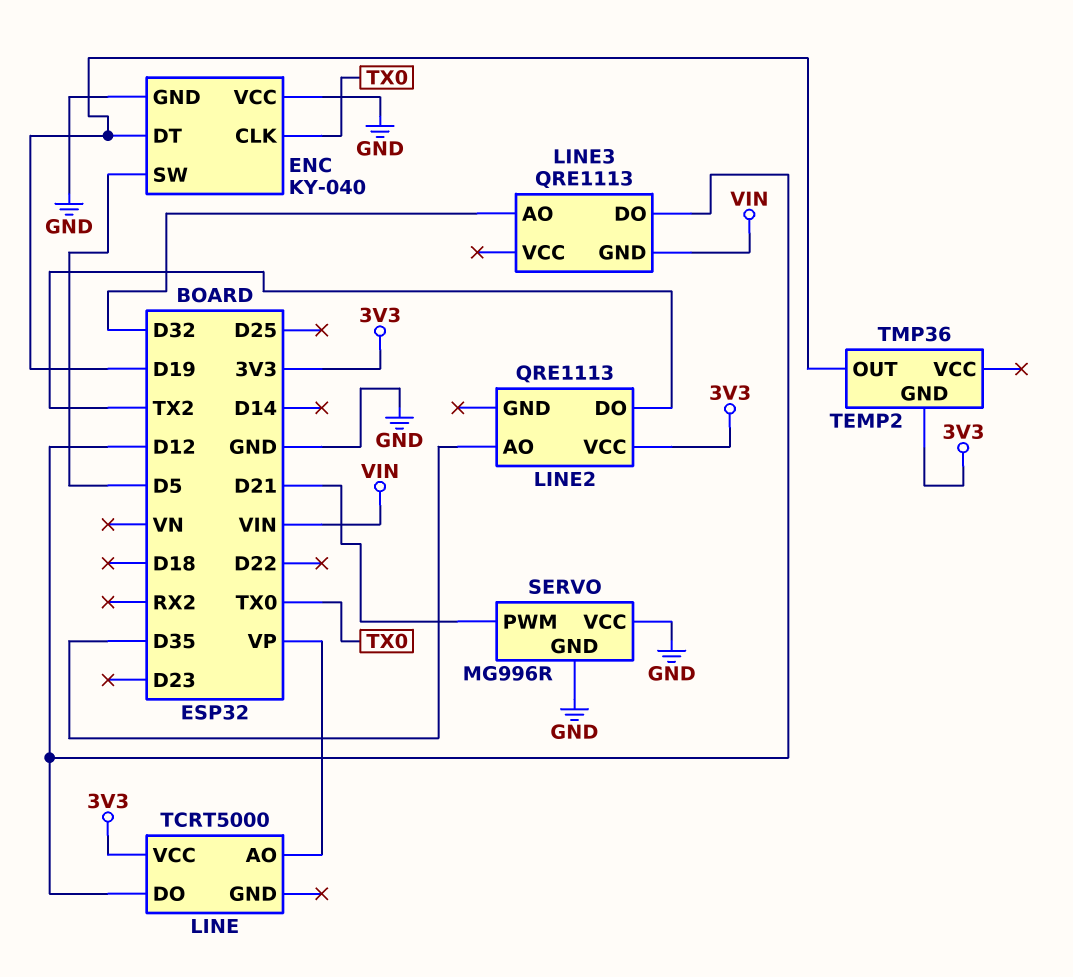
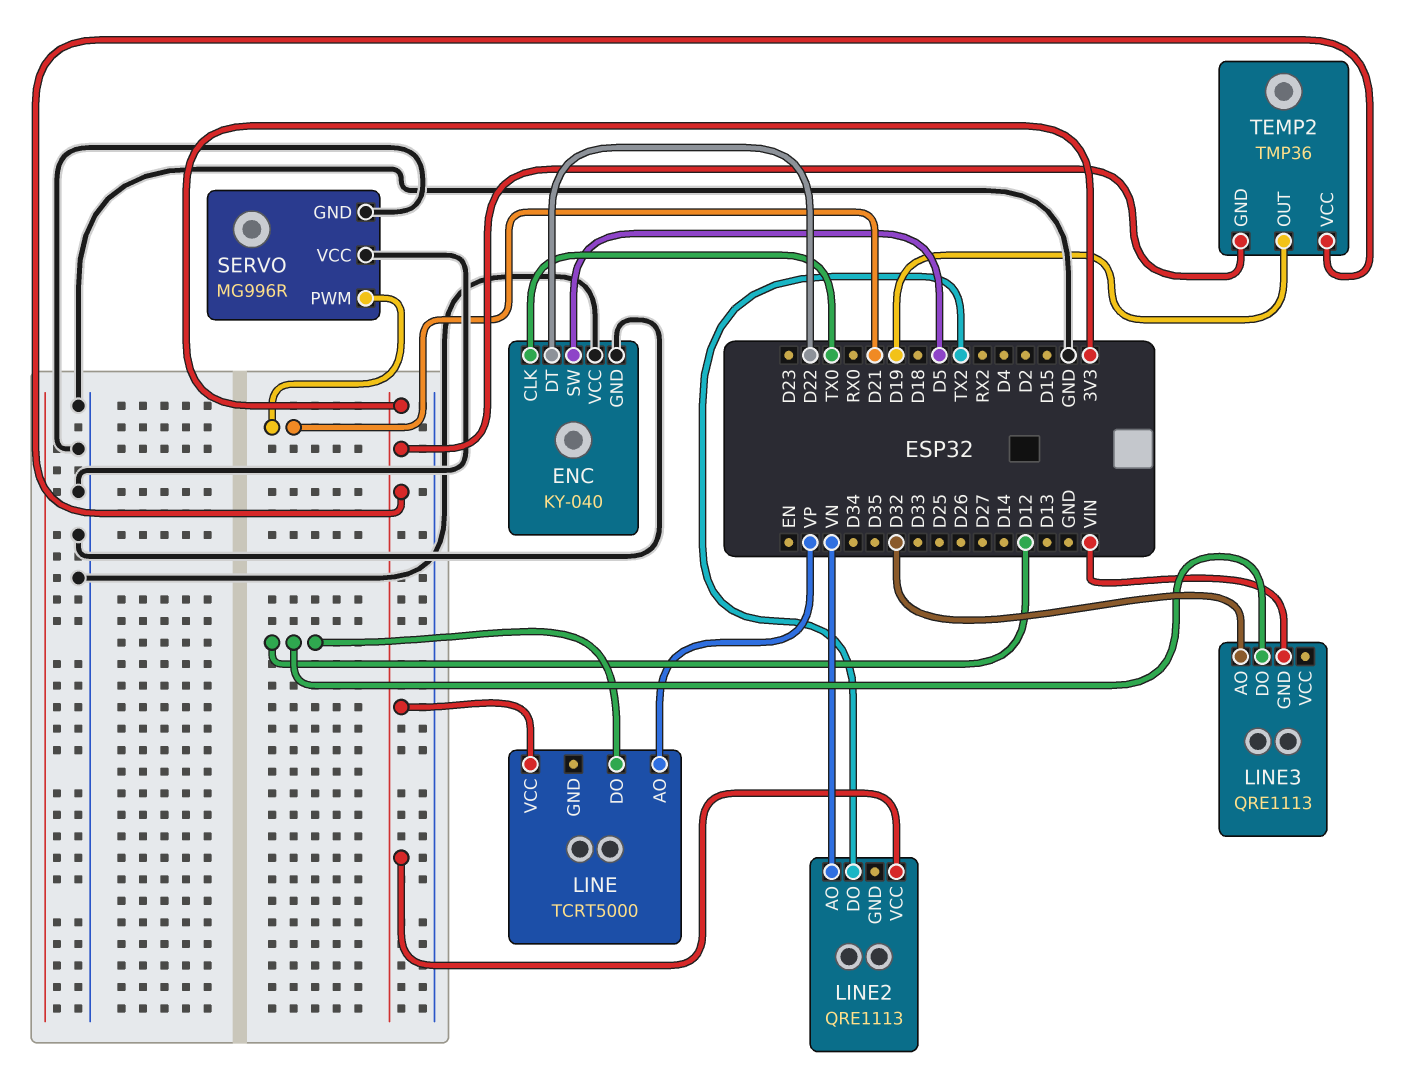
ENC pin DT: D19 -> D22
LINE2 pin AO: D35 -> VN
TEMP2 pin VCC: none -> 3V3

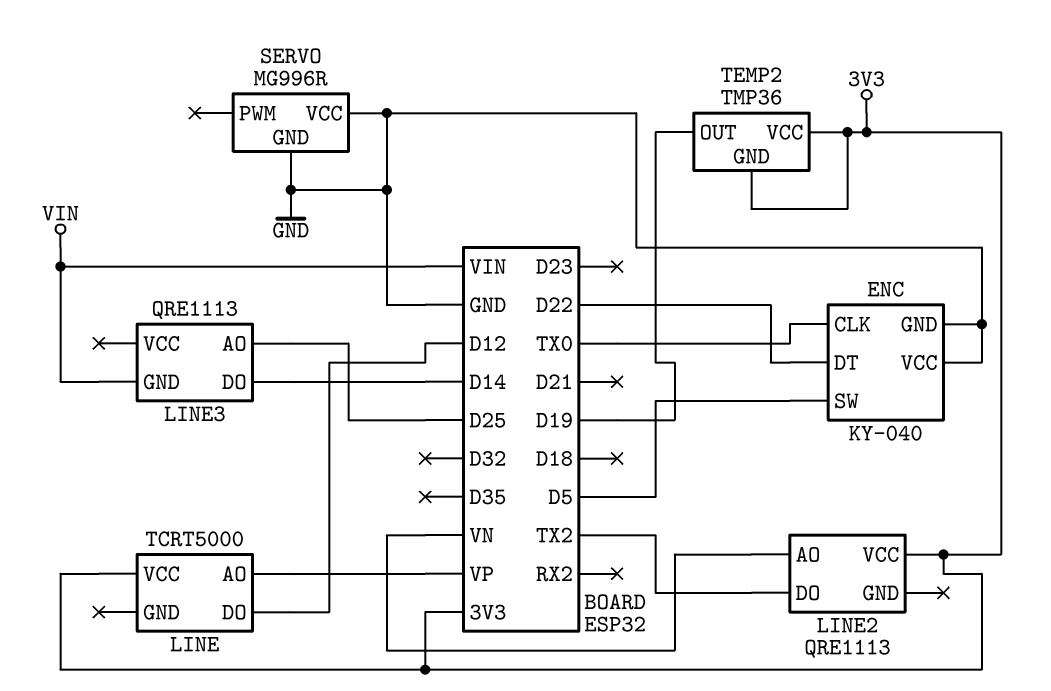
LINE3 pin AO: D32 -> D25
LINE3 pin DO: D12 -> D14
SERVO pin PWM: D21 -> none

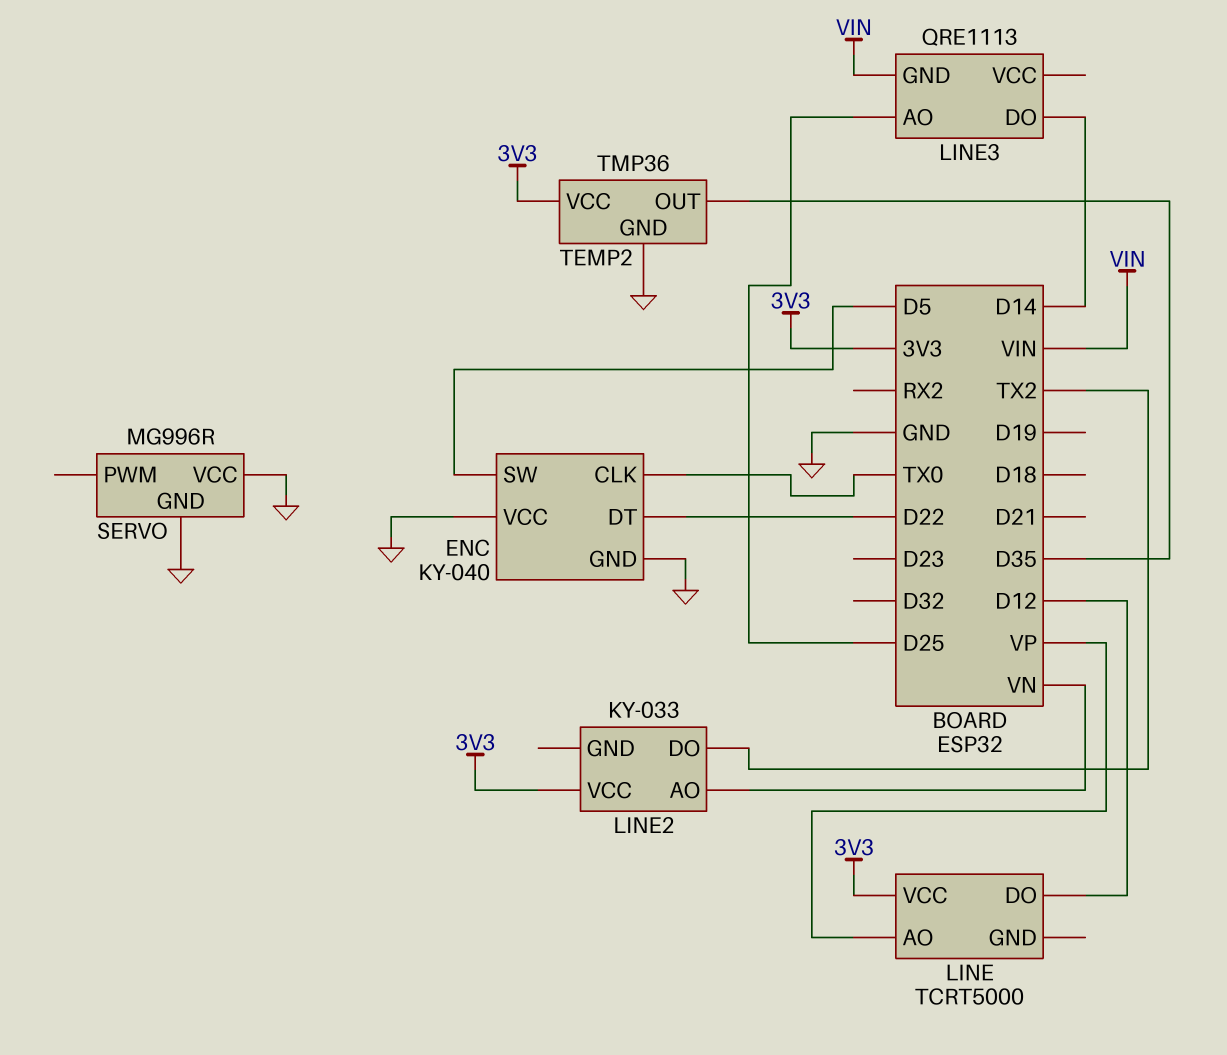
LINE2: QRE1113 -> KY-033
TEMP2 pin GND: 3V3 -> GND
TEMP2 pin OUT: D19 -> D35

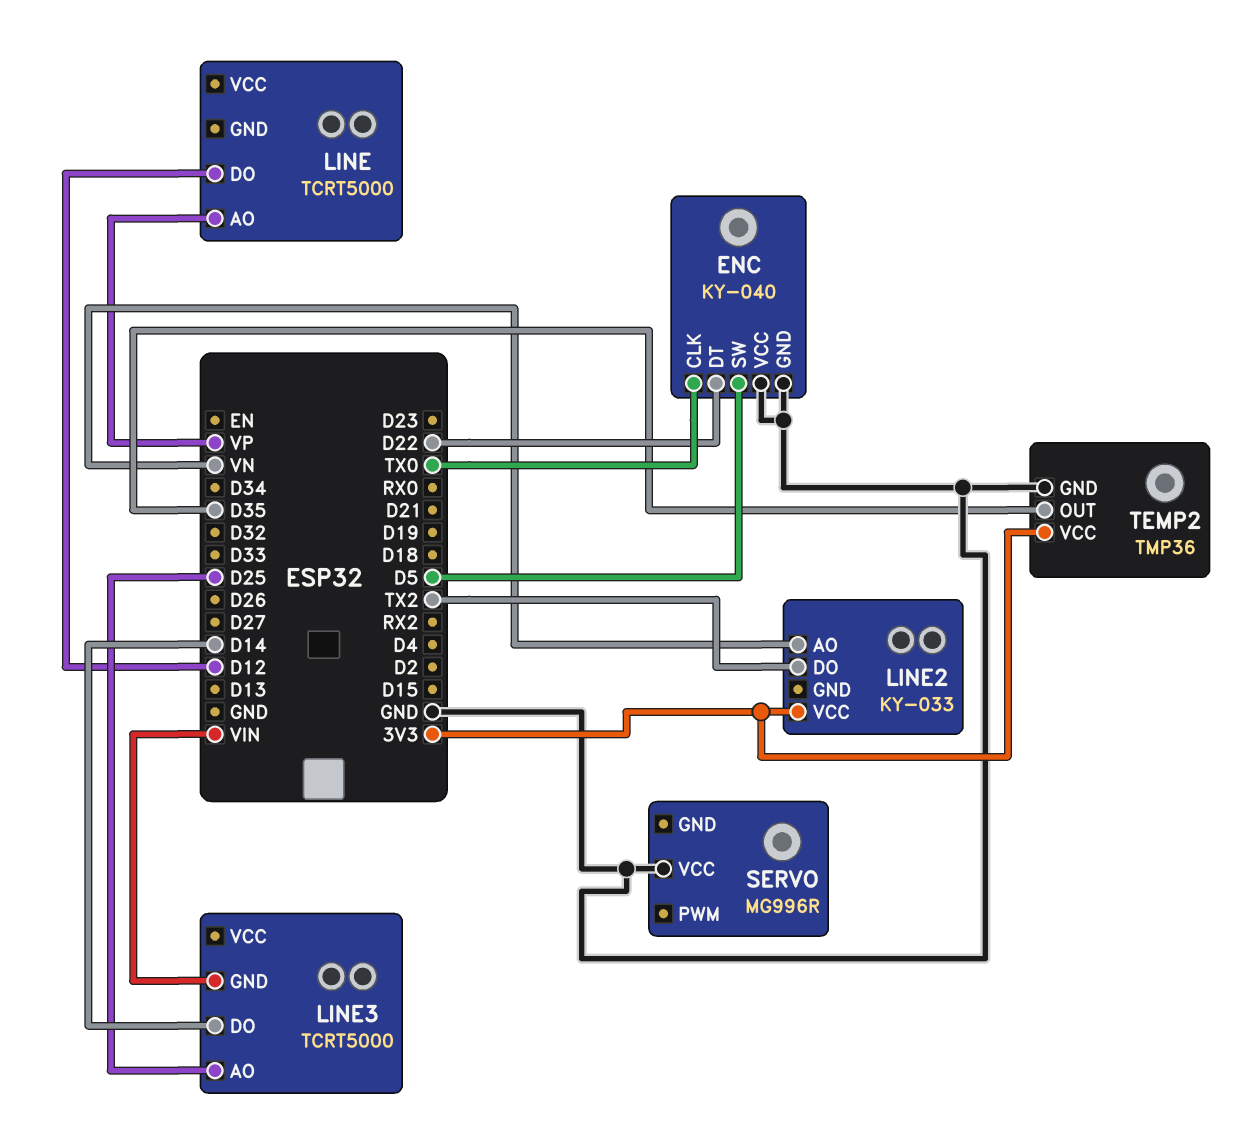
LINE pin VCC: 3V3 -> none
LINE3: QRE1113 -> TCRT5000
SERVO pin GND: GND -> none

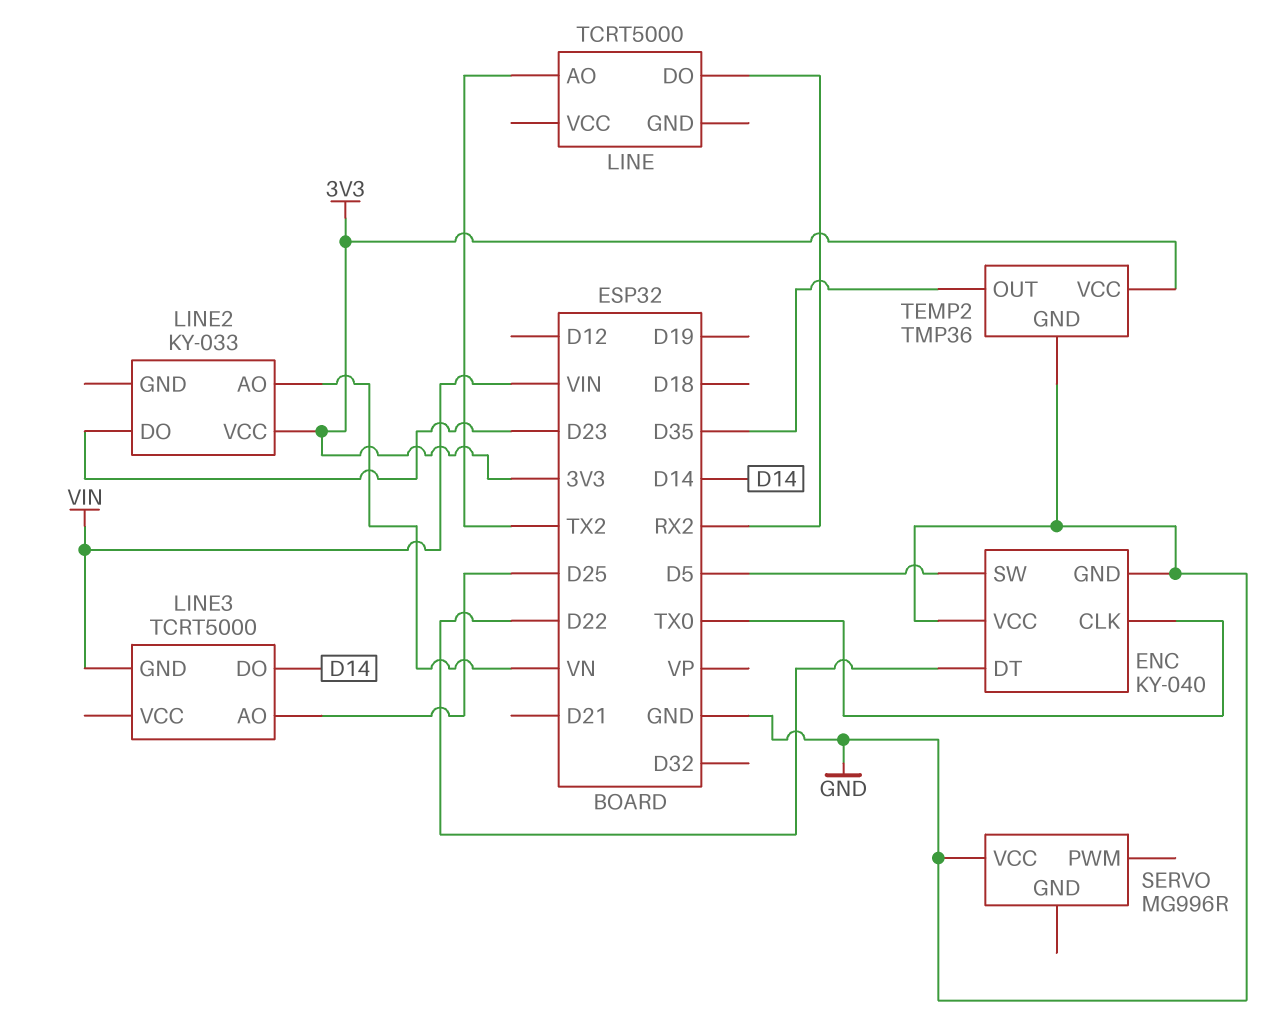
LINE pin AO: VP -> TX2
LINE pin DO: D12 -> RX2
LINE2 pin DO: TX2 -> D23

